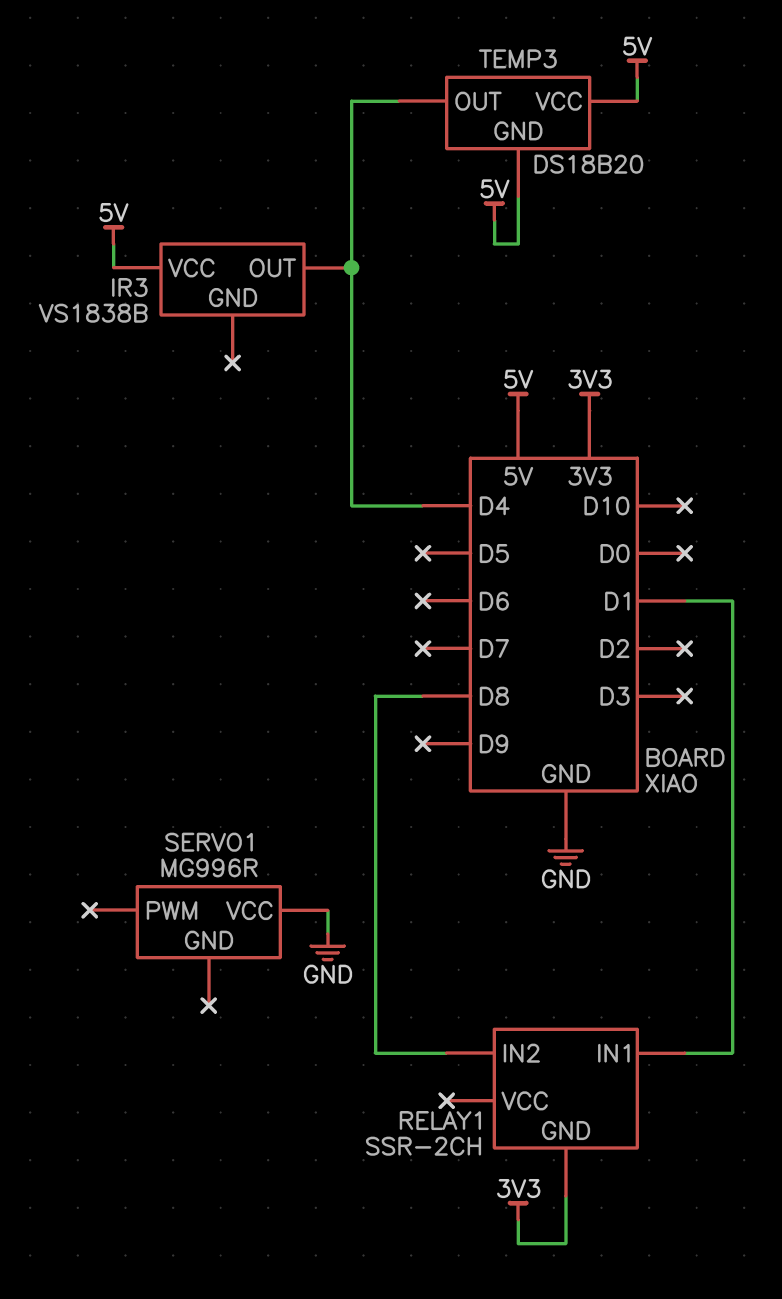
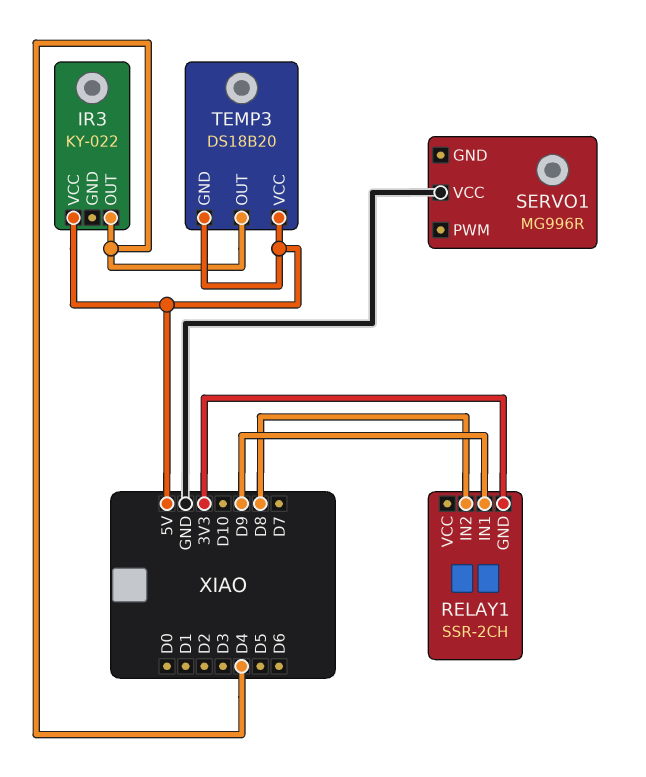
IR3: VS1838B -> KY-022
RELAY1 pin IN1: D1 -> D9

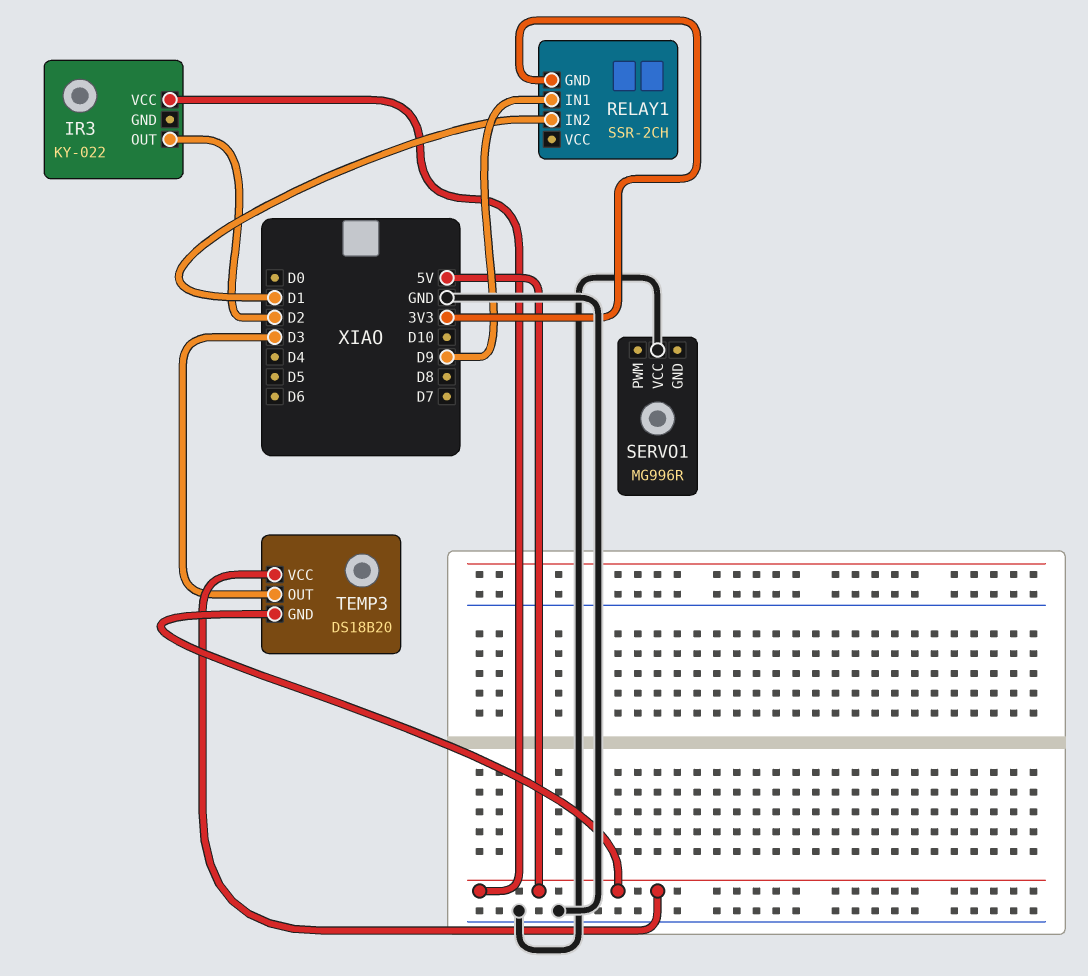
IR3 pin OUT: D4 -> D2
RELAY1 pin IN2: D8 -> D1
TEMP3 pin OUT: D4 -> D3

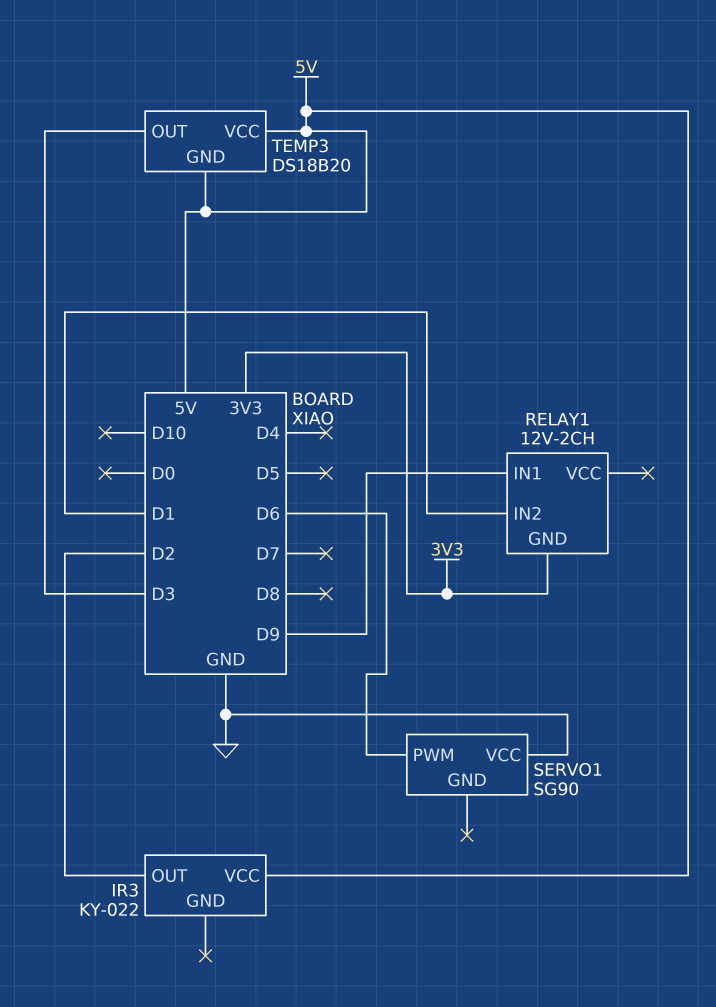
RELAY1: SSR-2CH -> 12V-2CH
SERVO1: MG996R -> SG90
SERVO1 pin PWM: none -> D6

